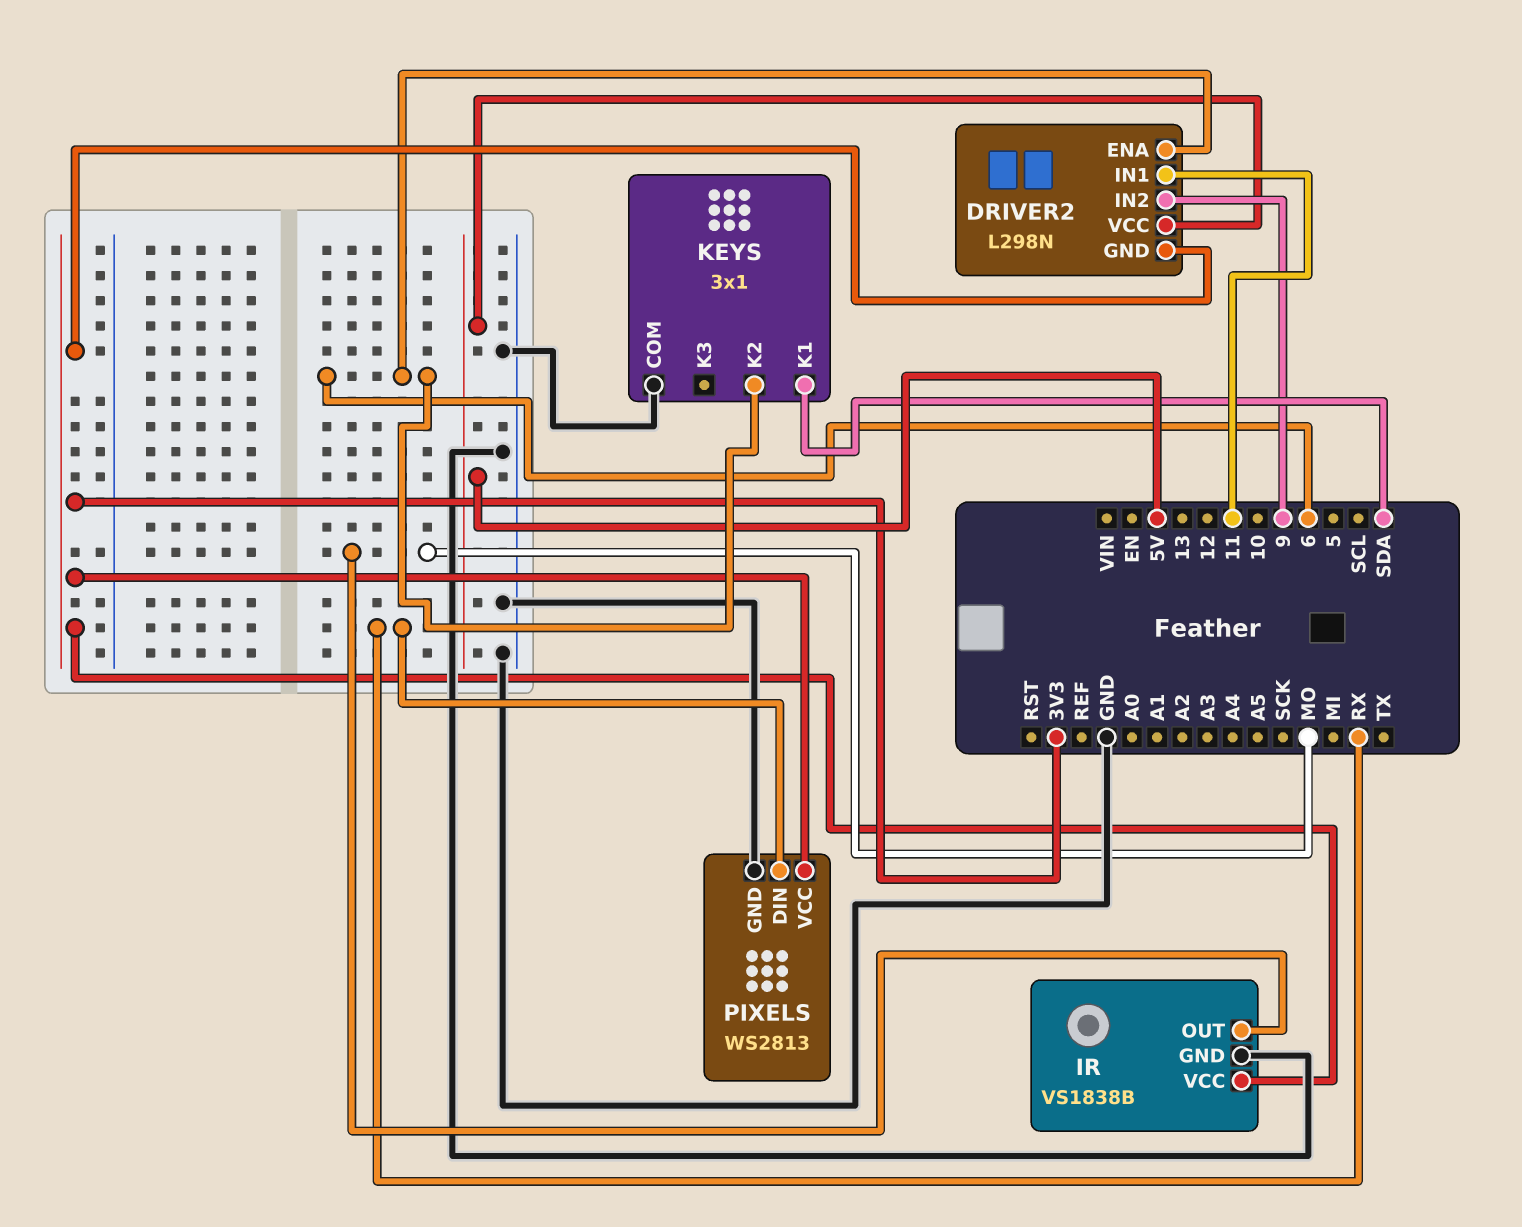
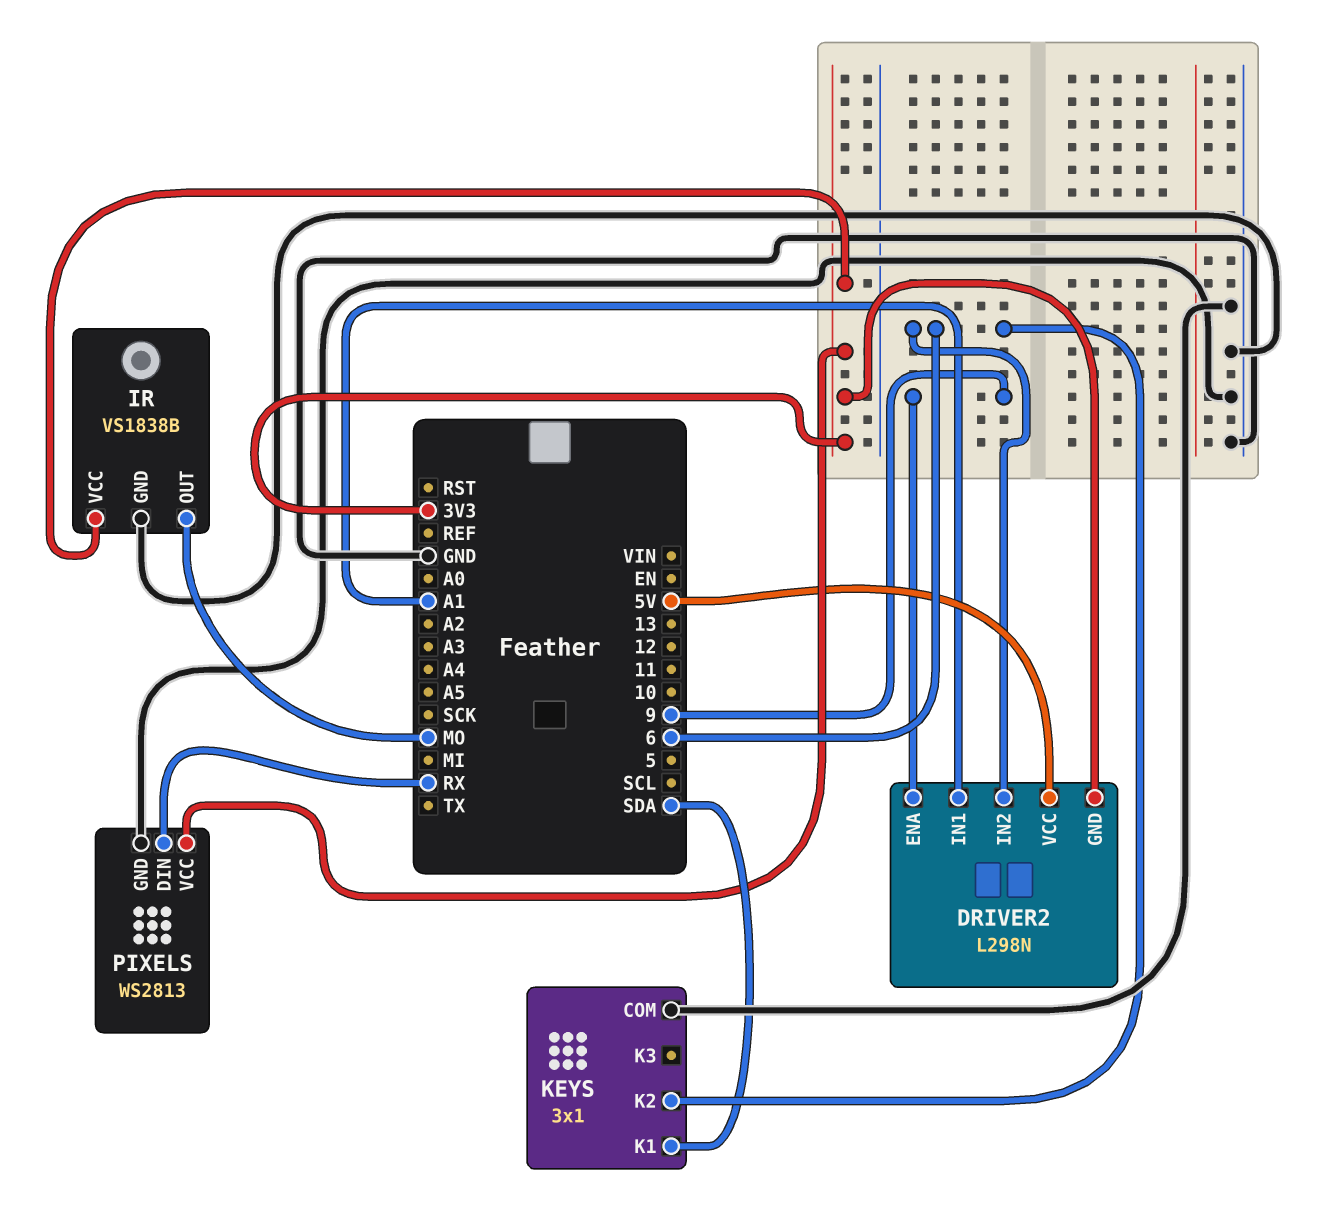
DRIVER2 pin ENA: 6 -> 9
DRIVER2 pin IN1: 11 -> A1
DRIVER2 pin IN2: 9 -> 6

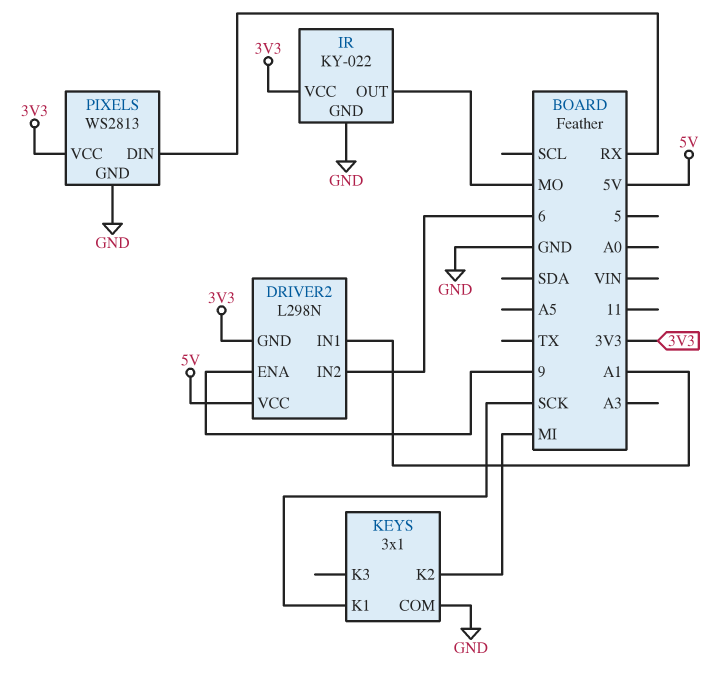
IR: VS1838B -> KY-022
KEYS pin K1: SDA -> SCK
KEYS pin K2: 6 -> MI

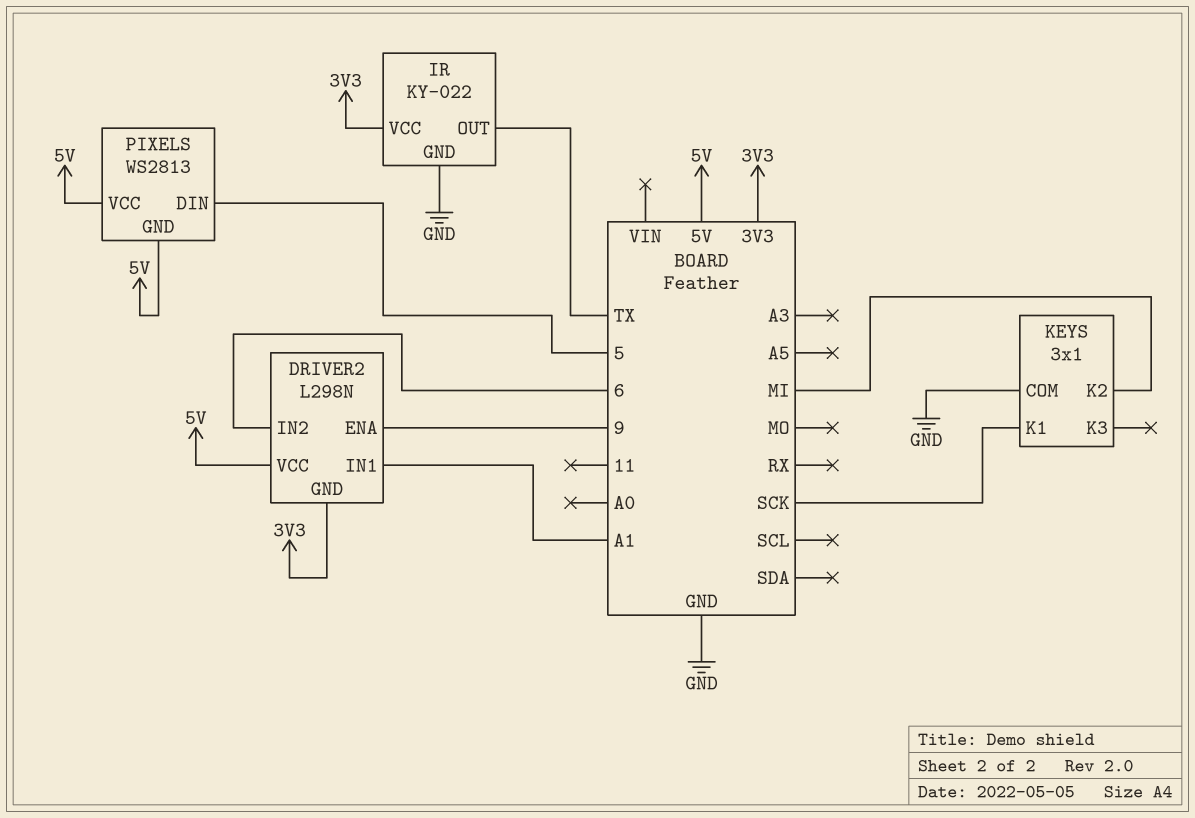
IR pin OUT: MO -> TX
PIXELS pin DIN: RX -> 5
PIXELS pin GND: GND -> 5V
PIXELS pin VCC: 3V3 -> 5V

